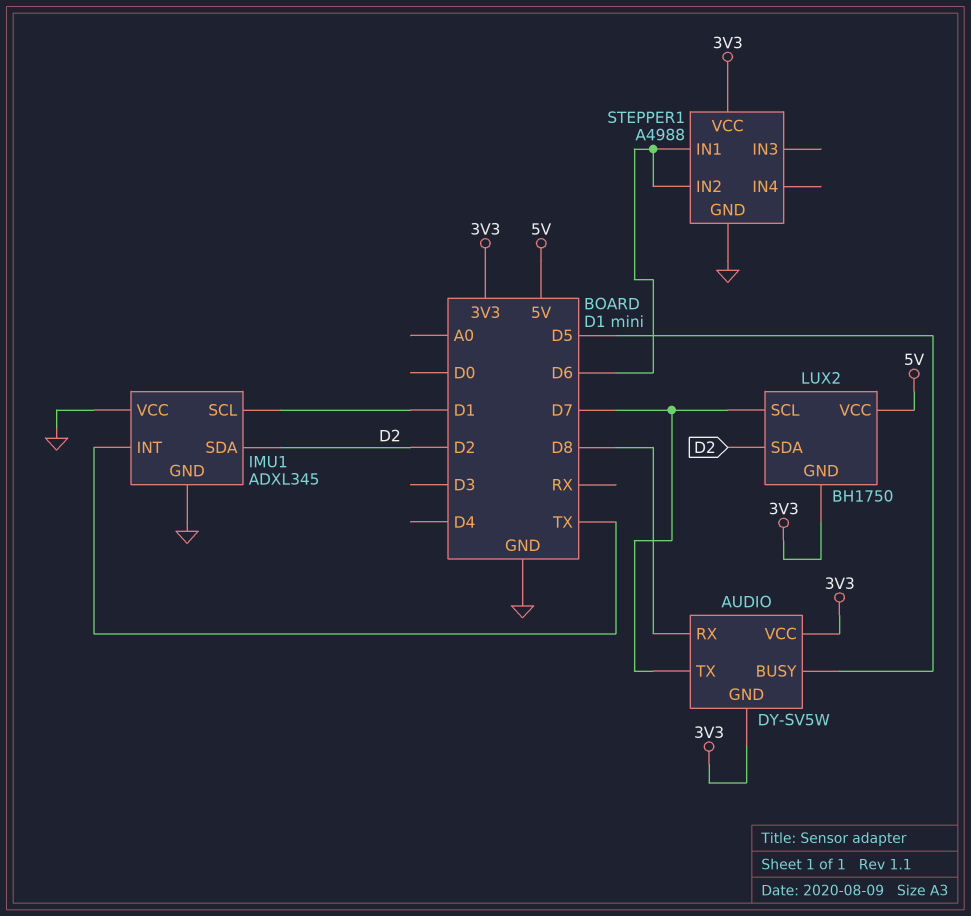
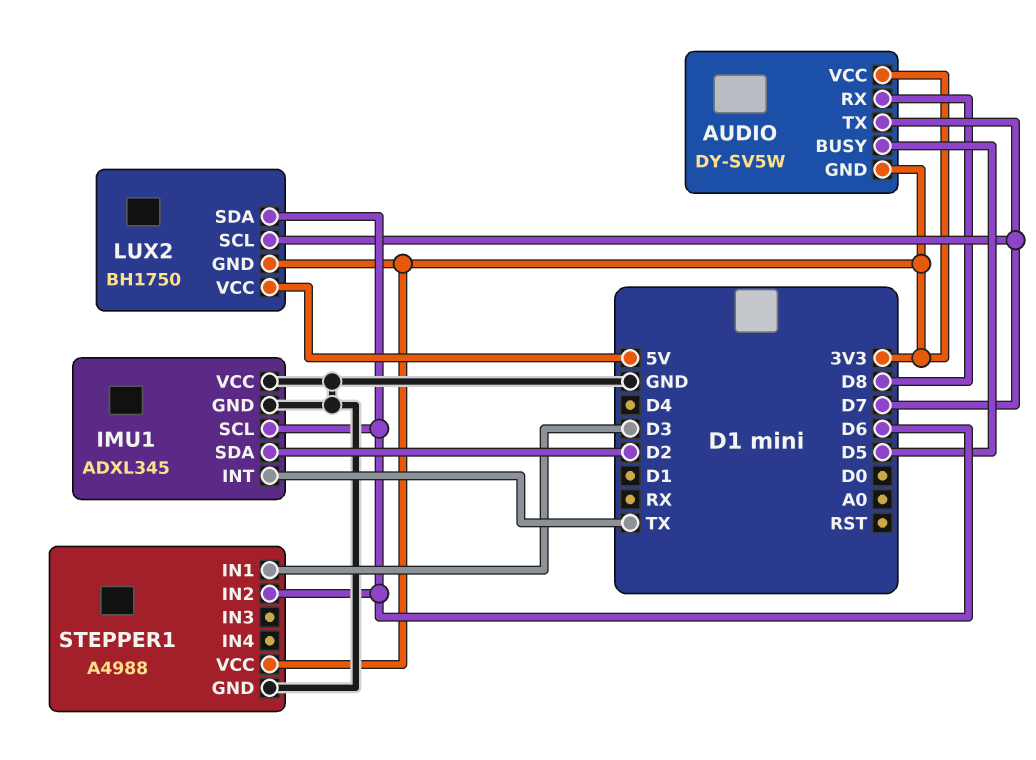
IMU1 pin SCL: D1 -> D6
LUX2 pin SDA: D2 -> D6
STEPPER1 pin IN1: D6 -> D3

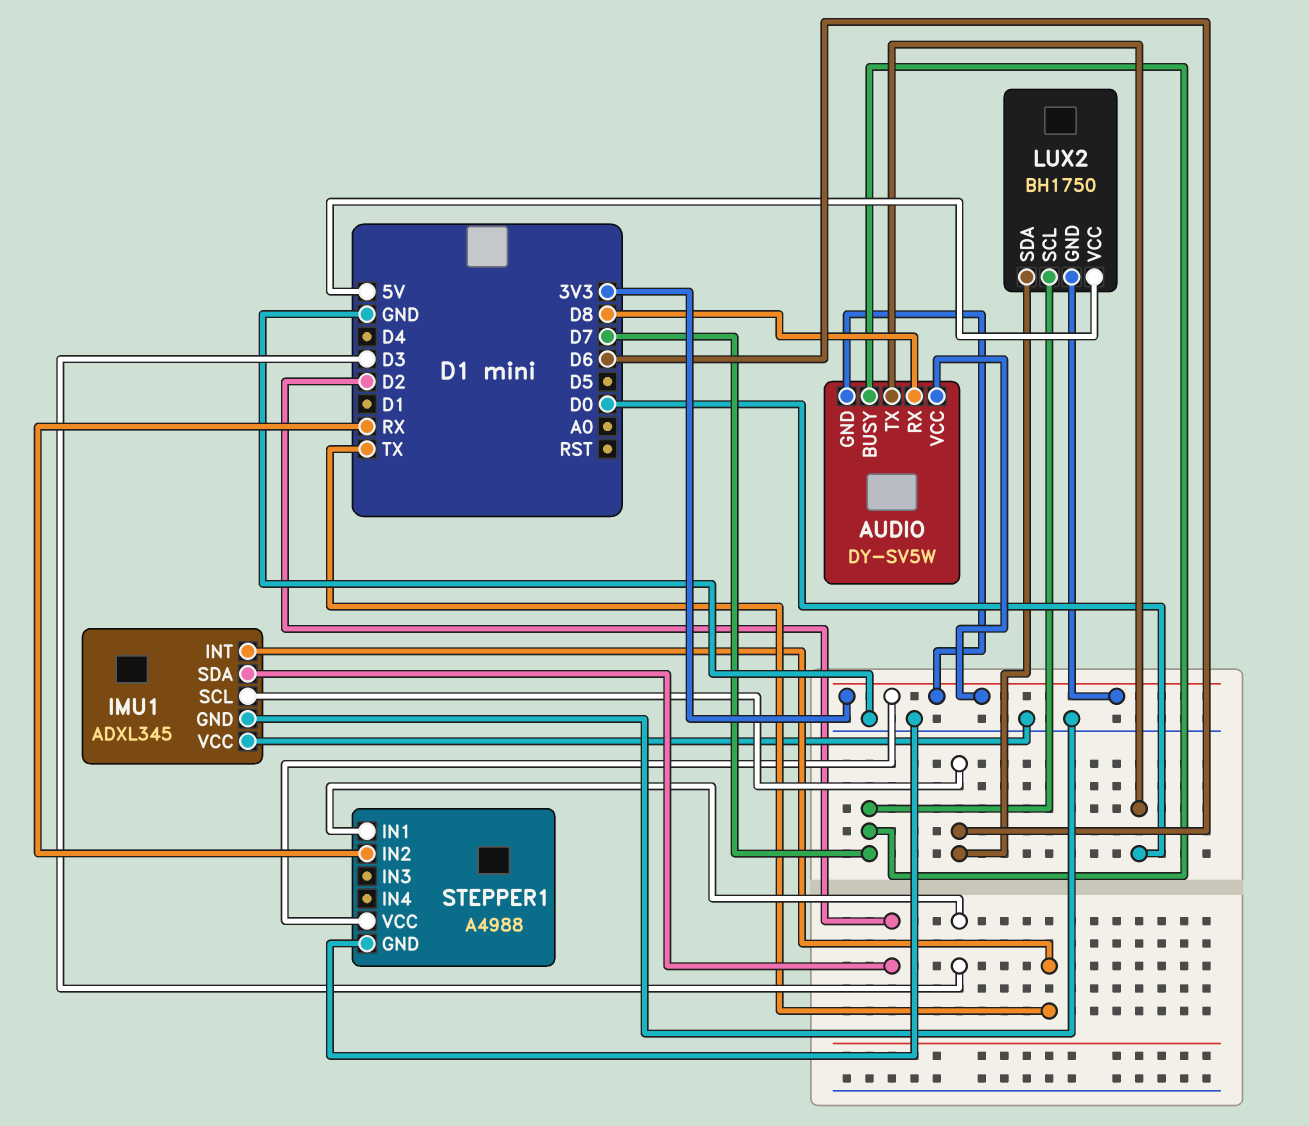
AUDIO pin BUSY: D5 -> D7
AUDIO pin TX: D7 -> D0
STEPPER1 pin IN2: D6 -> RX

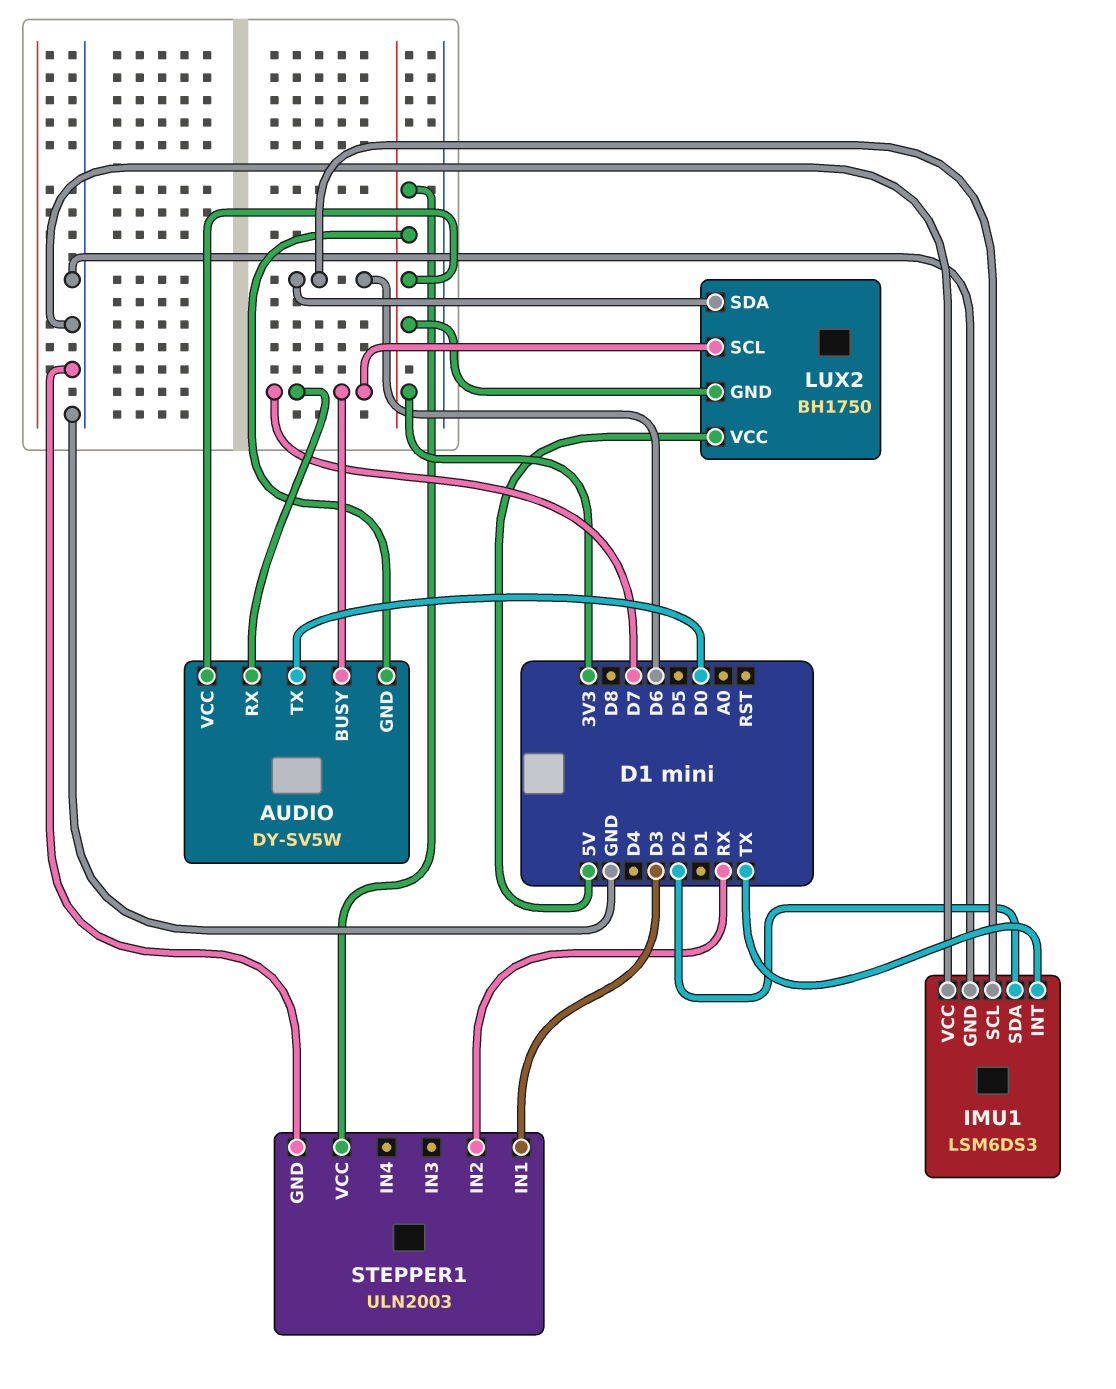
AUDIO pin RX: D8 -> D7
IMU1: ADXL345 -> LSM6DS3
STEPPER1: A4988 -> ULN2003

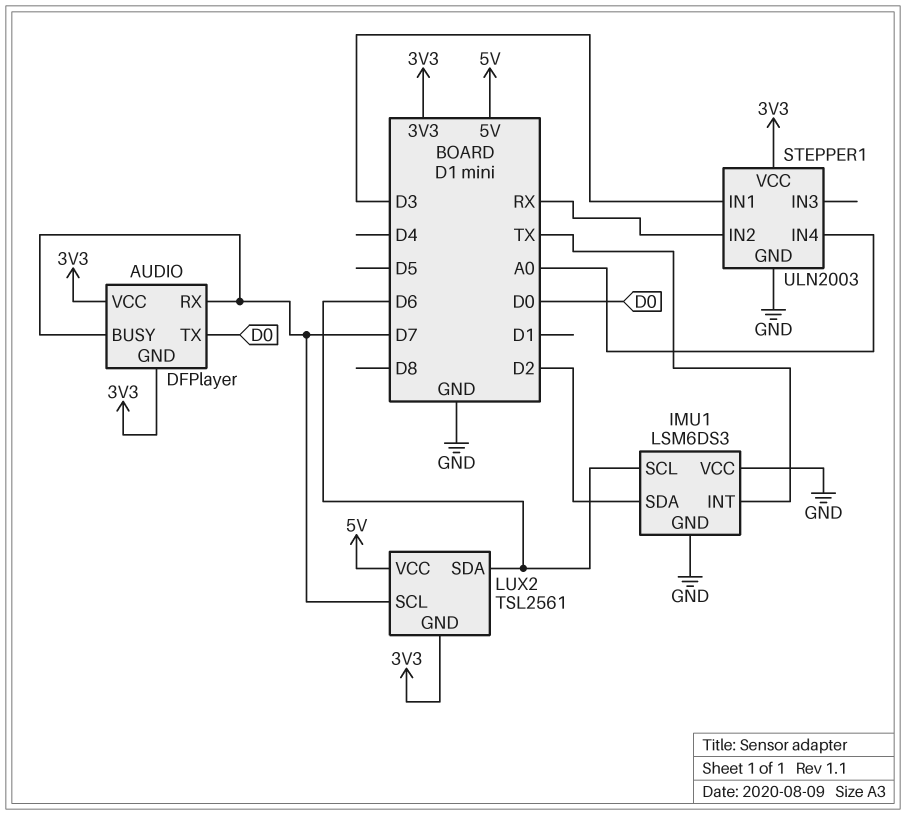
AUDIO: DY-SV5W -> DFPlayer
LUX2: BH1750 -> TSL2561
STEPPER1 pin IN4: none -> A0

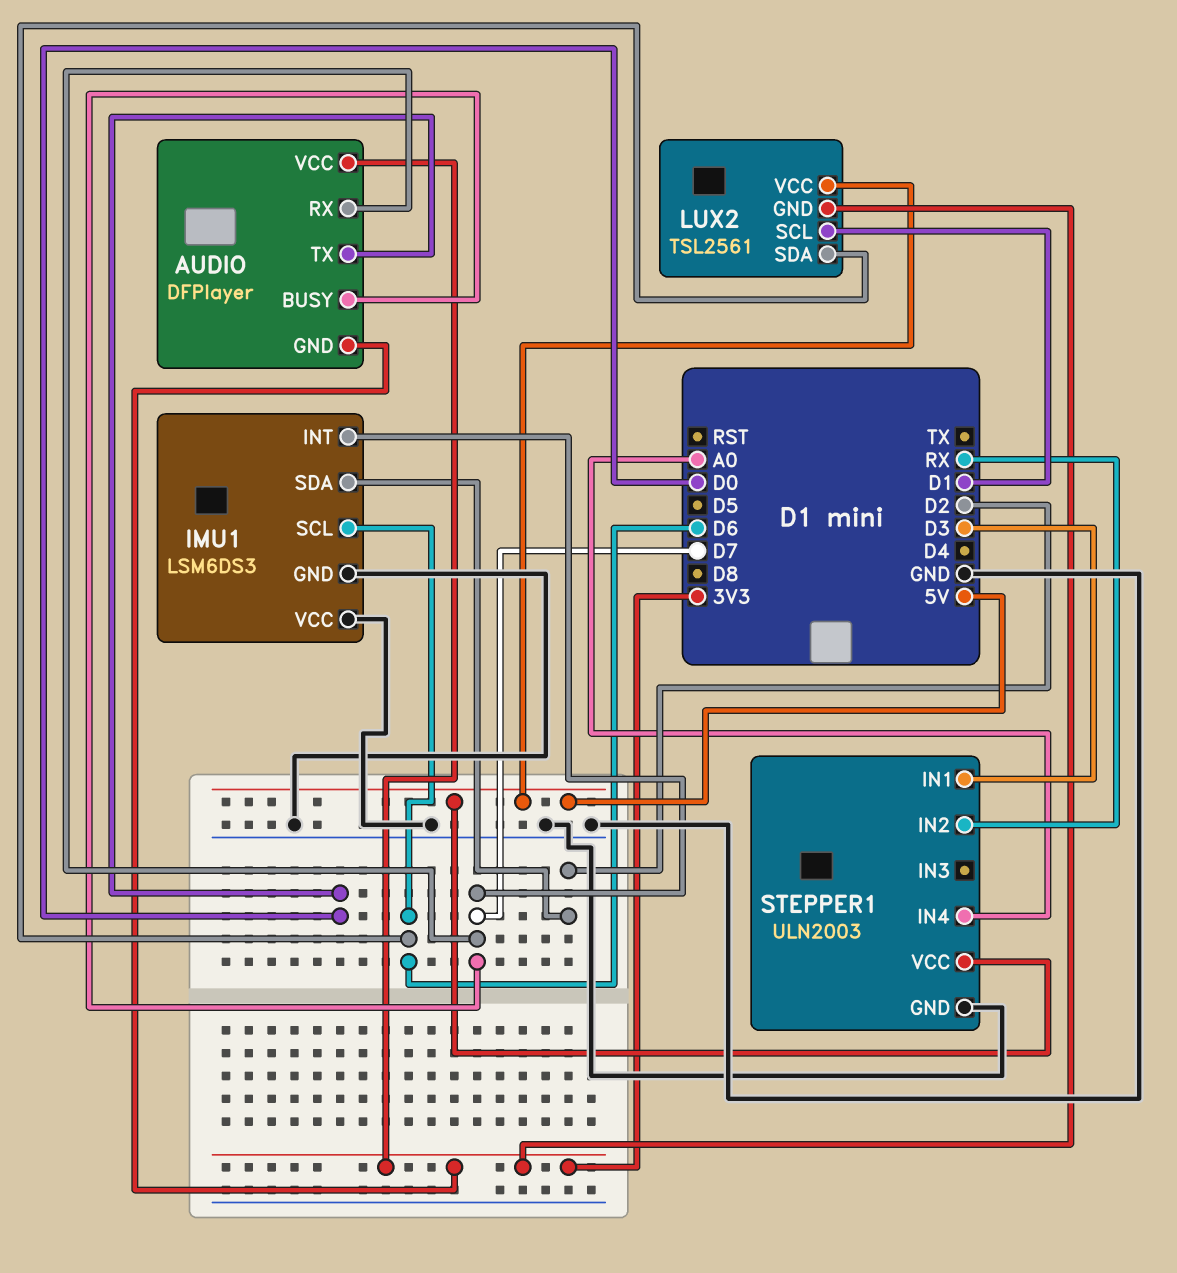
IMU1 pin INT: TX -> D7
LUX2 pin SCL: D7 -> D1
STEPPER1 pin VCC: 3V3 -> 5V

